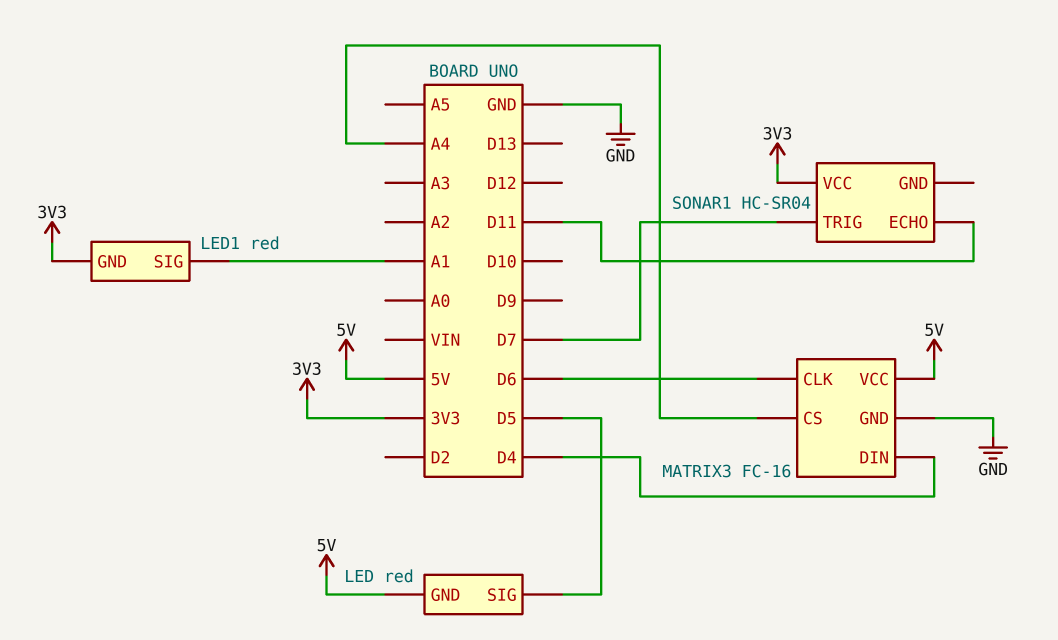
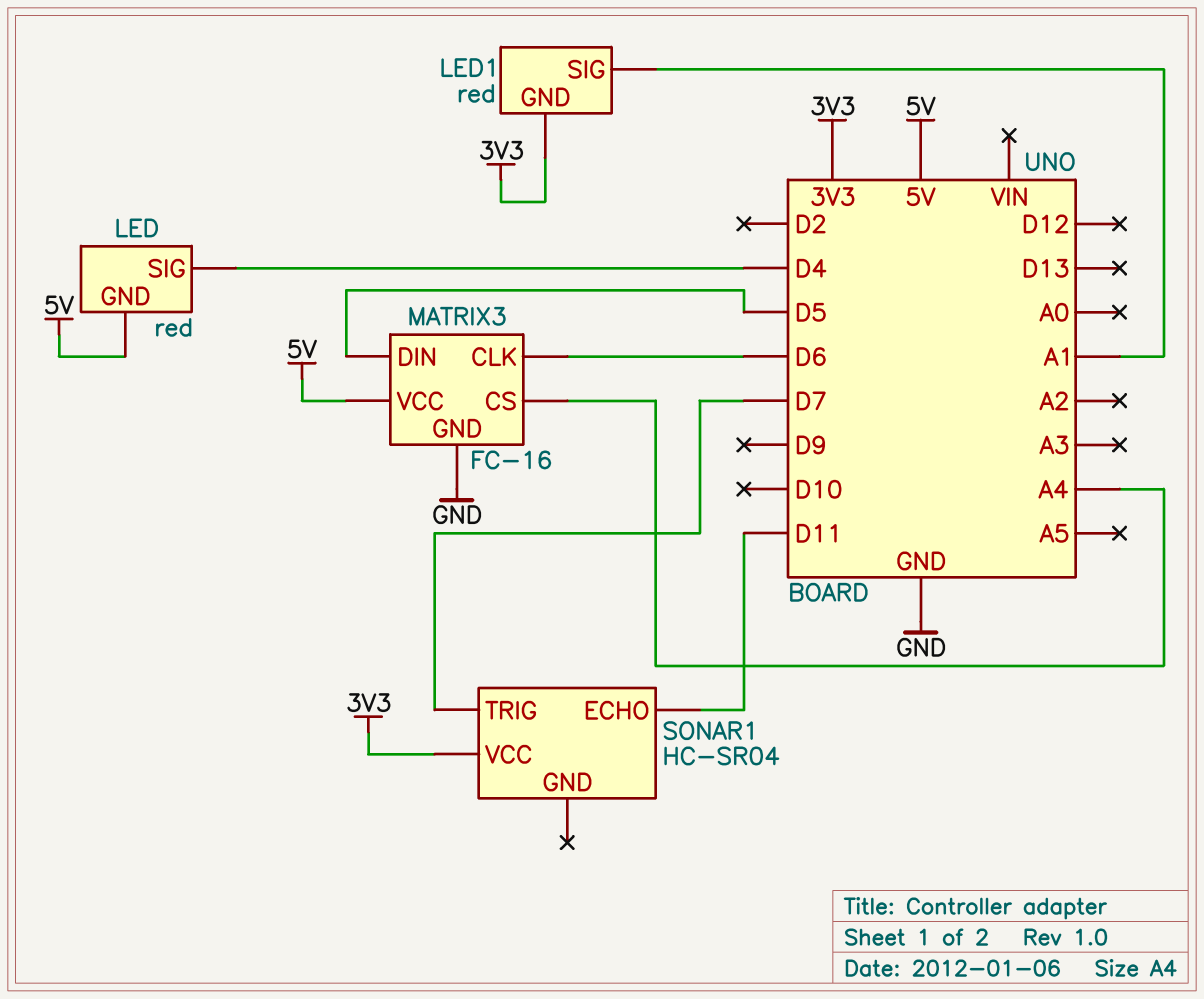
LED pin SIG: D5 -> D4
MATRIX3 pin DIN: D4 -> D5

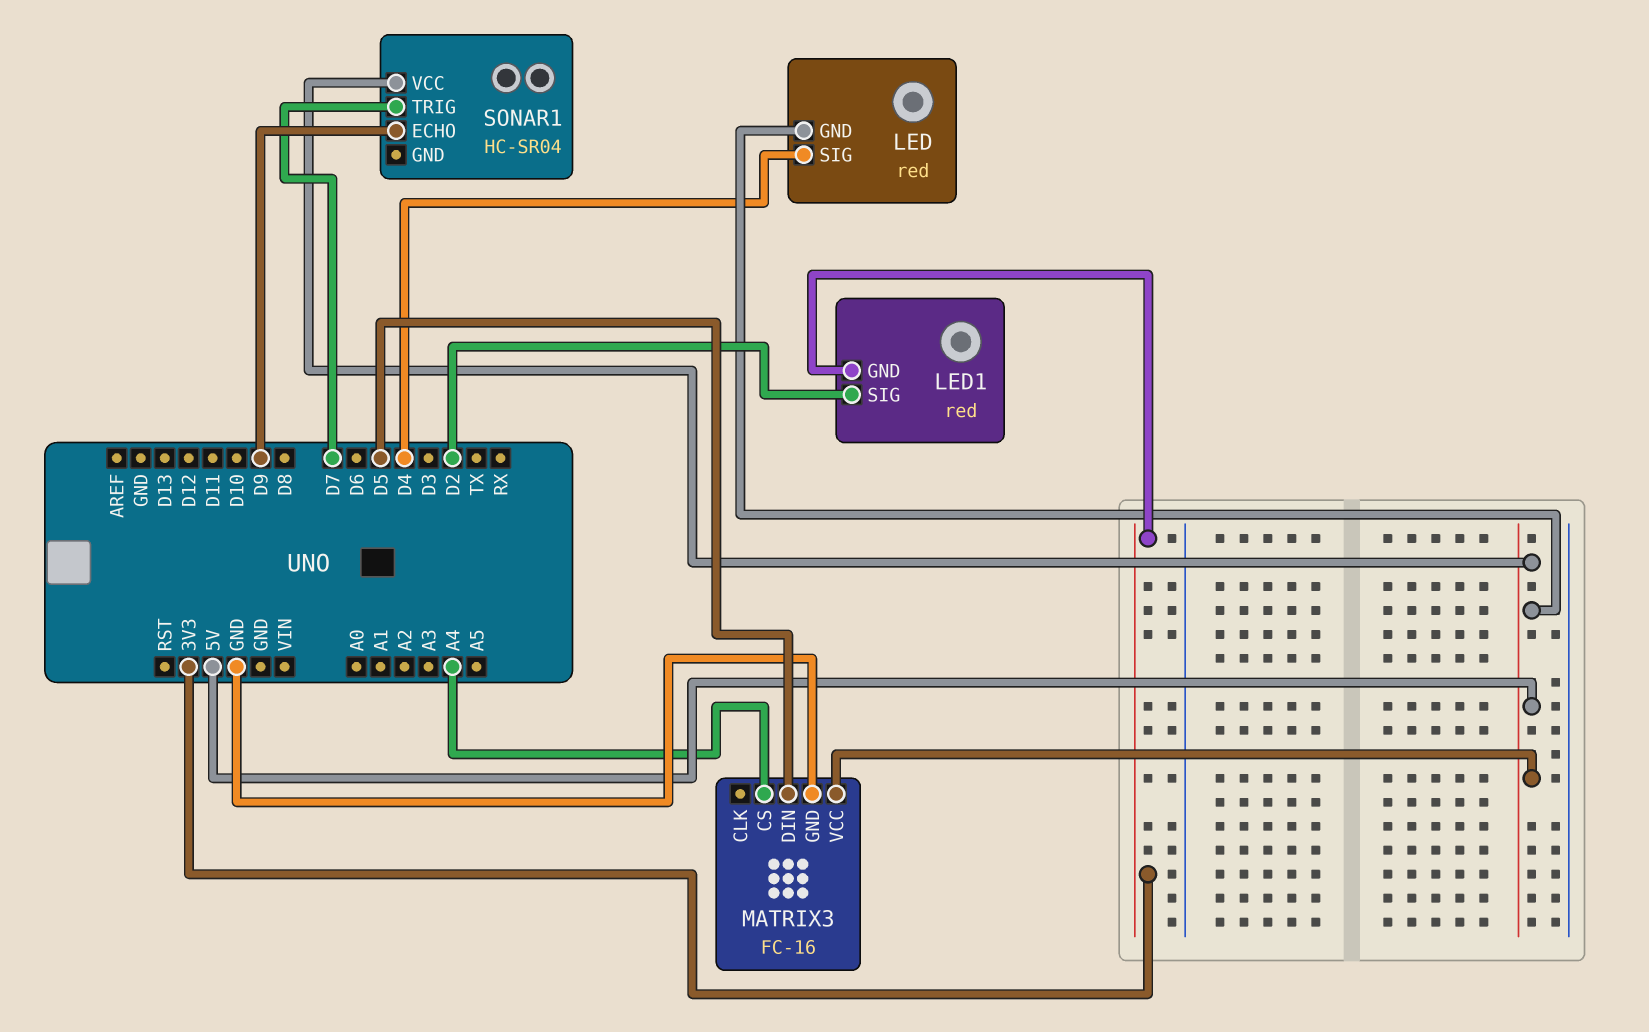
LED1 pin SIG: A1 -> D2
MATRIX3 pin CLK: D6 -> none
SONAR1 pin ECHO: D11 -> D9
SONAR1 pin VCC: 3V3 -> 5V

